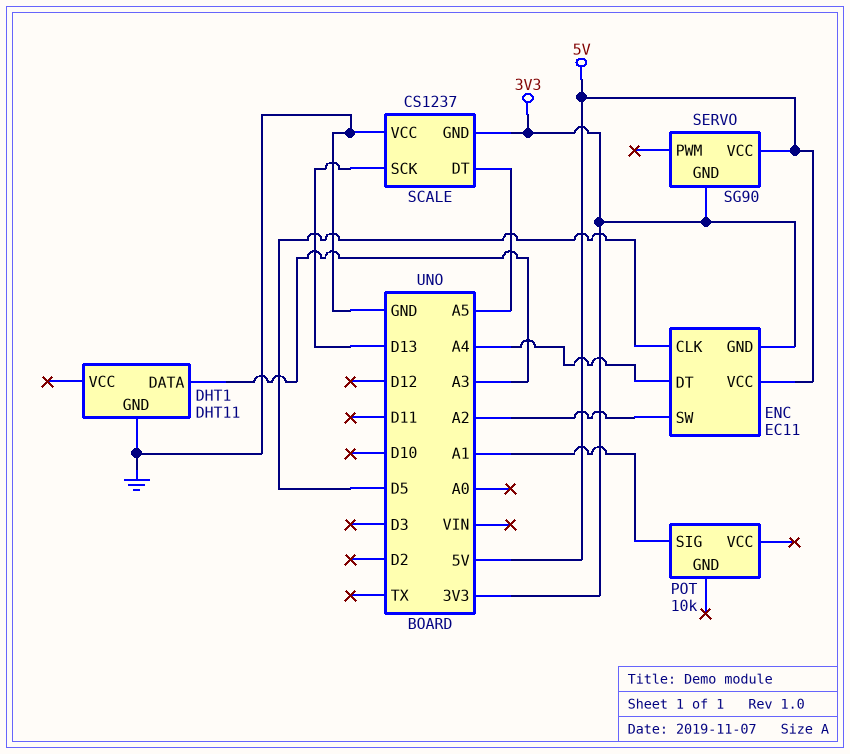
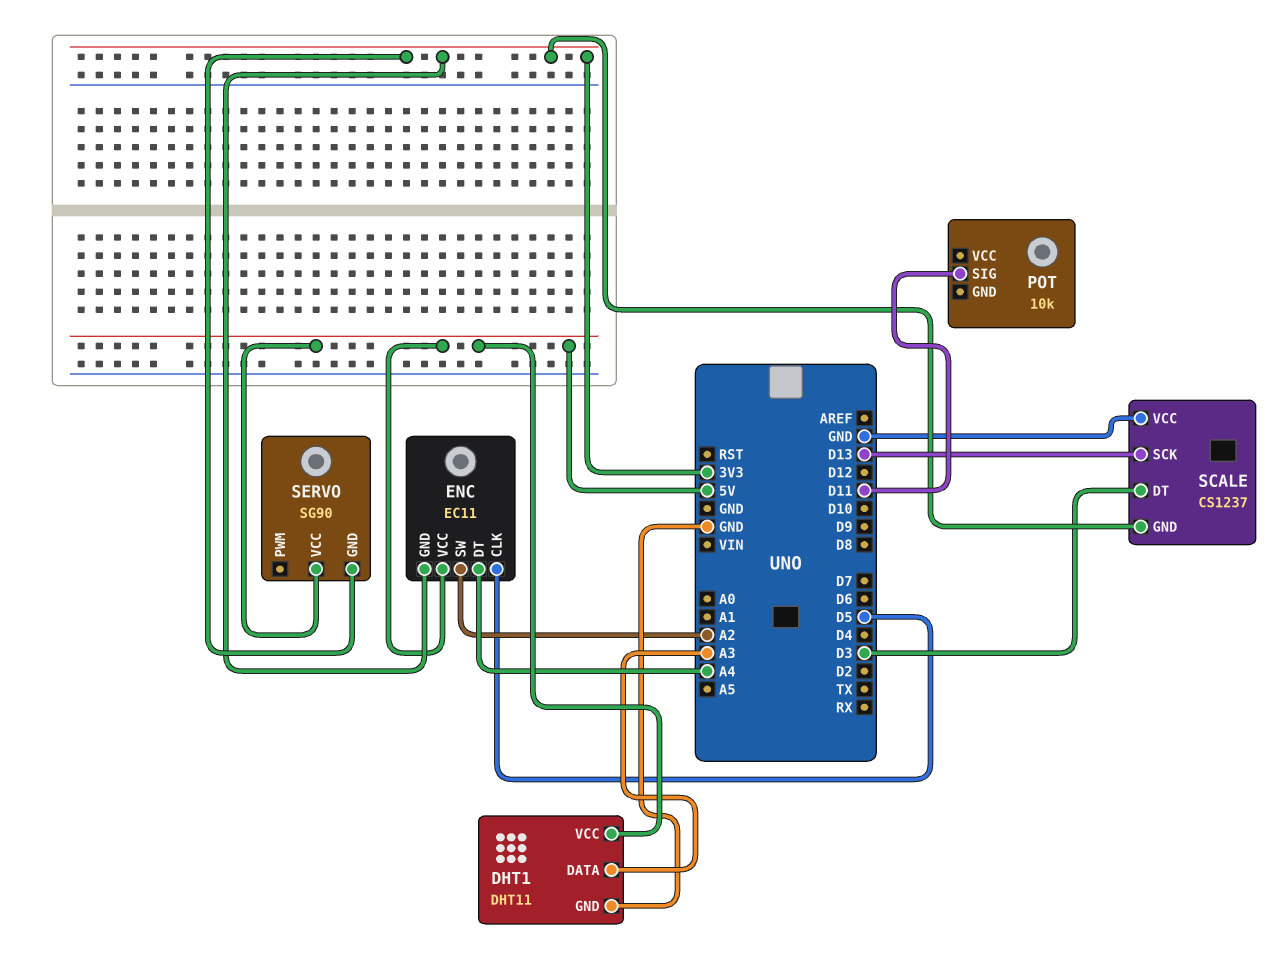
DHT1 pin VCC: none -> 5V
POT pin SIG: A1 -> D11
SCALE pin DT: A5 -> D3

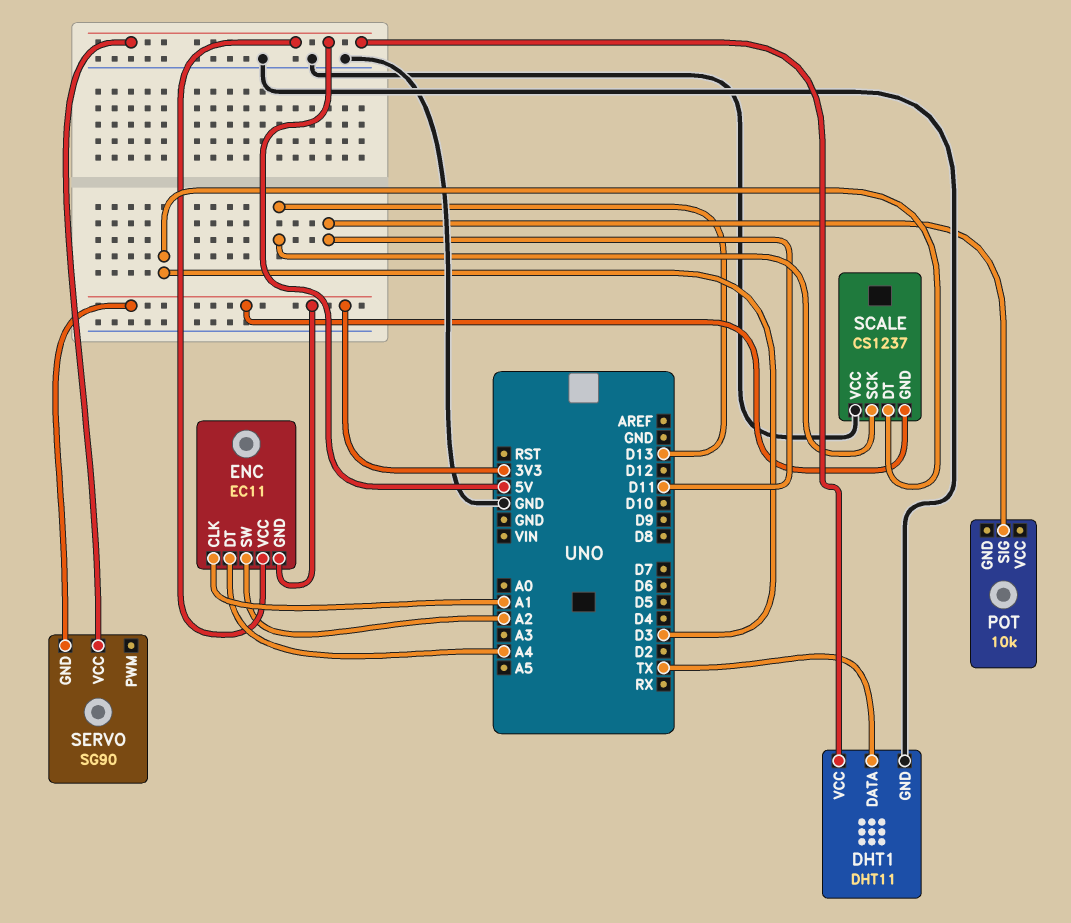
DHT1 pin DATA: A3 -> TX
ENC pin CLK: D5 -> A1

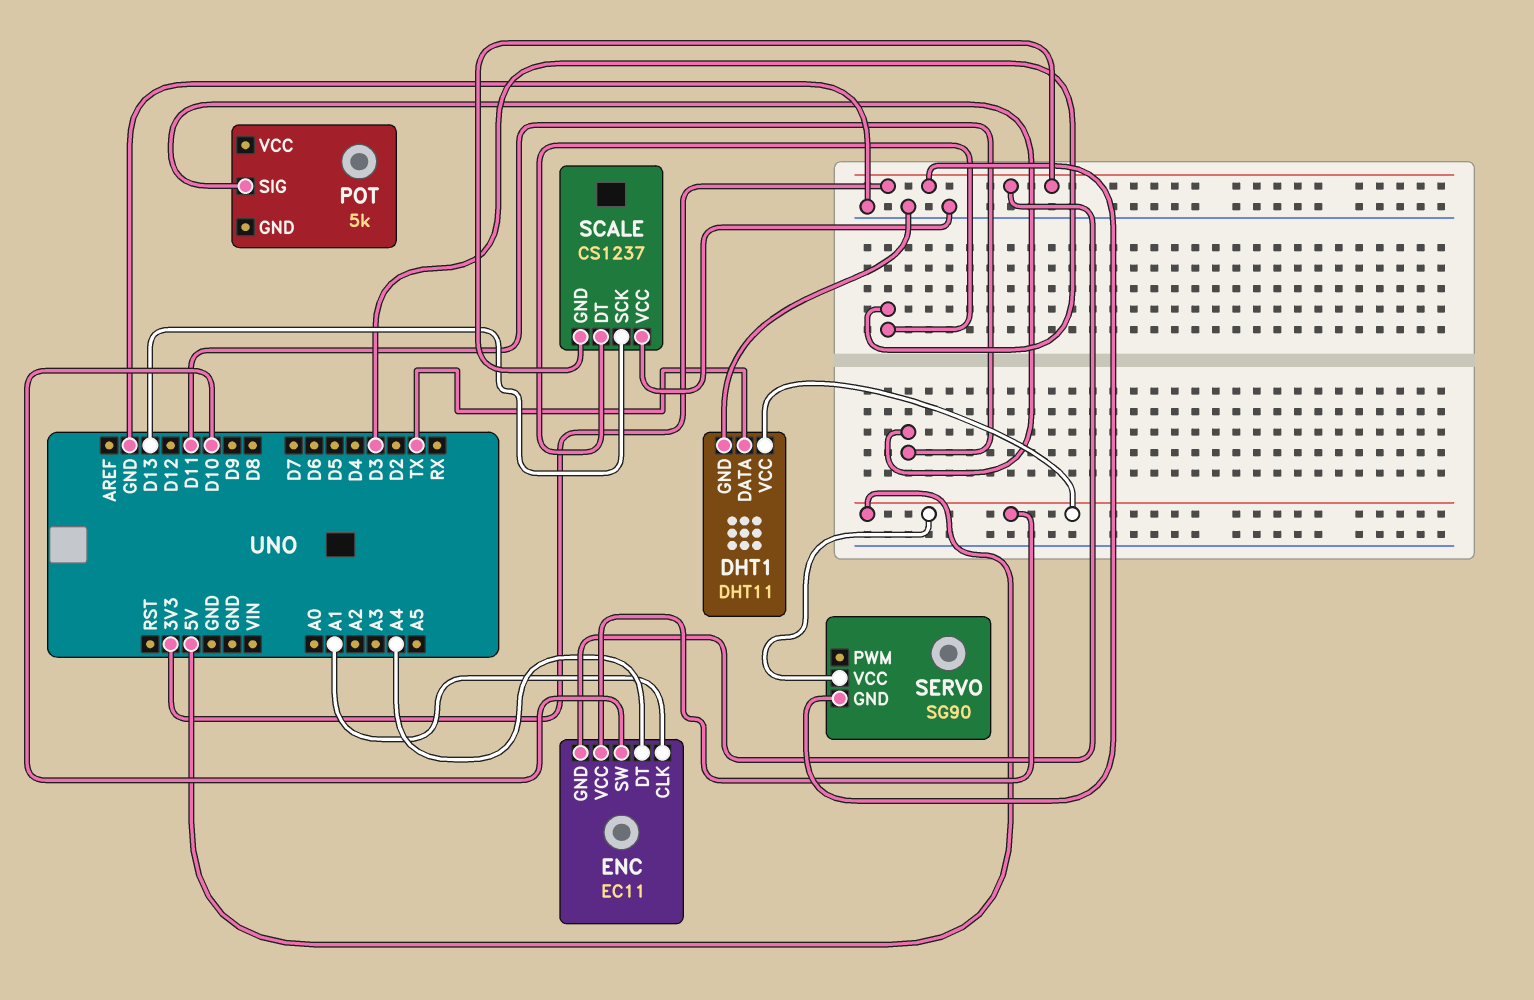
ENC pin SW: A2 -> D10
POT: 10k -> 5k

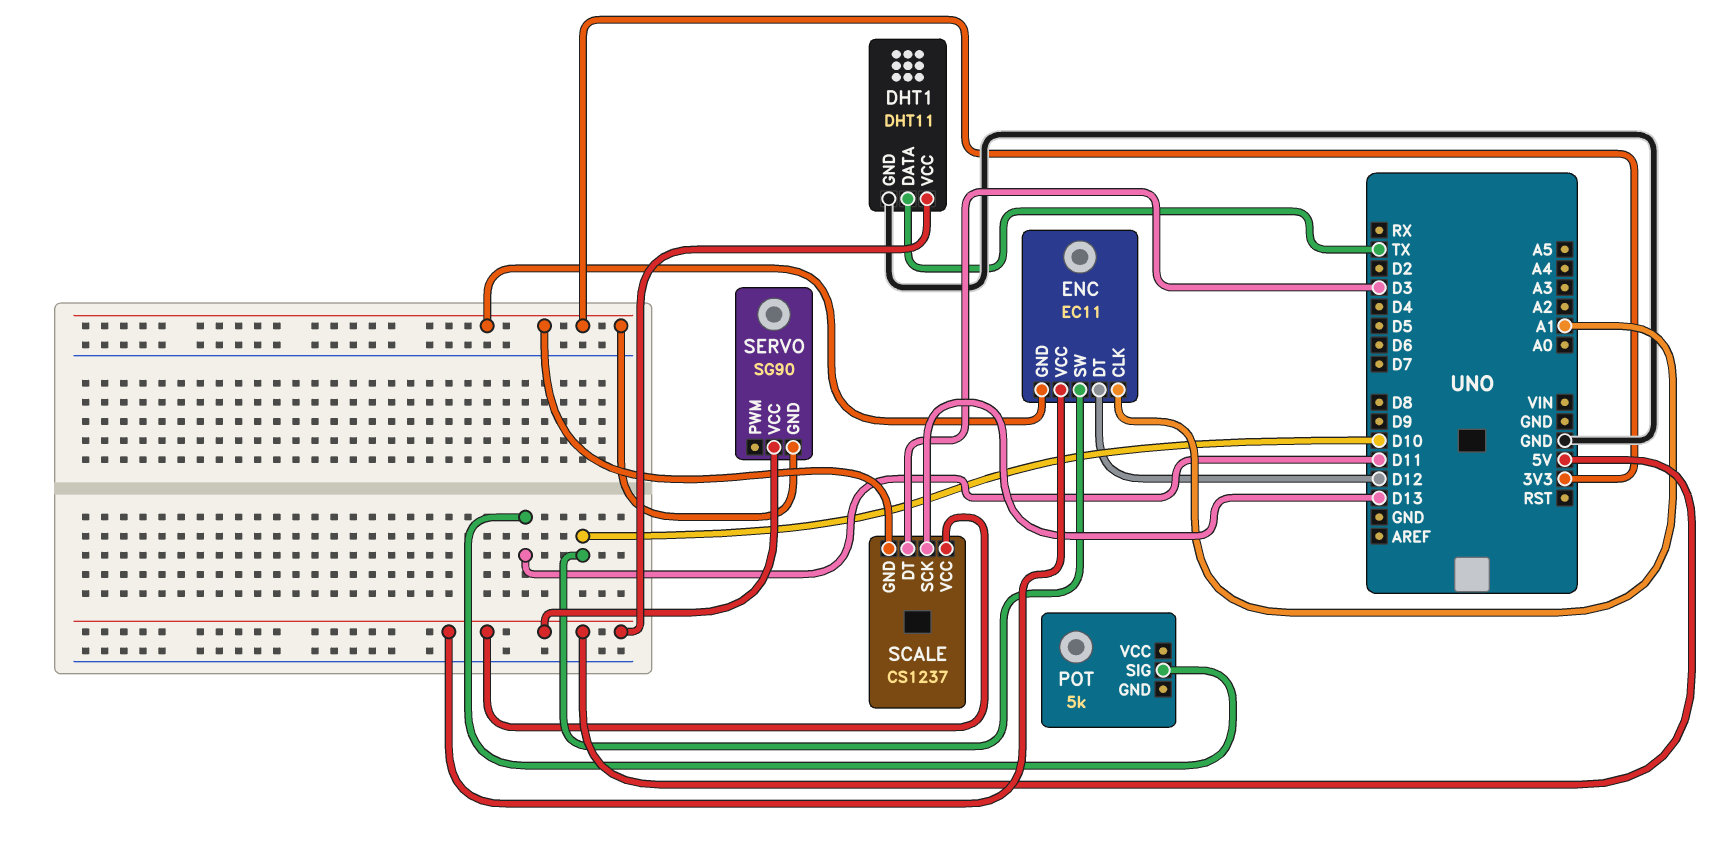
ENC pin DT: A4 -> D12
SCALE pin VCC: GND -> 5V

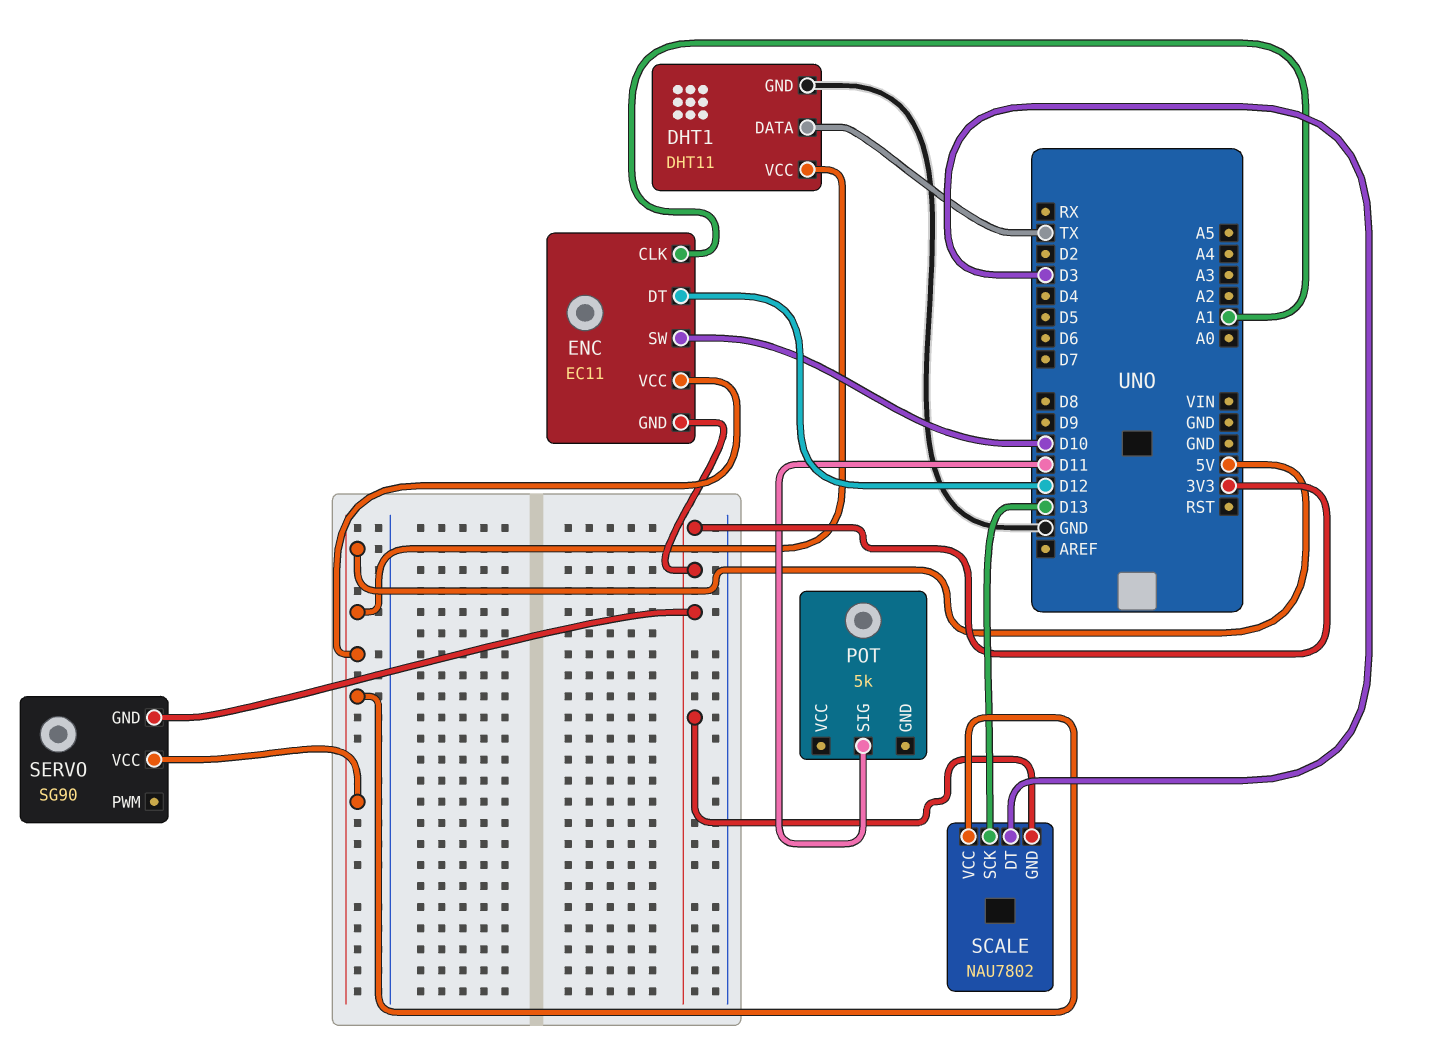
SCALE: CS1237 -> NAU7802

